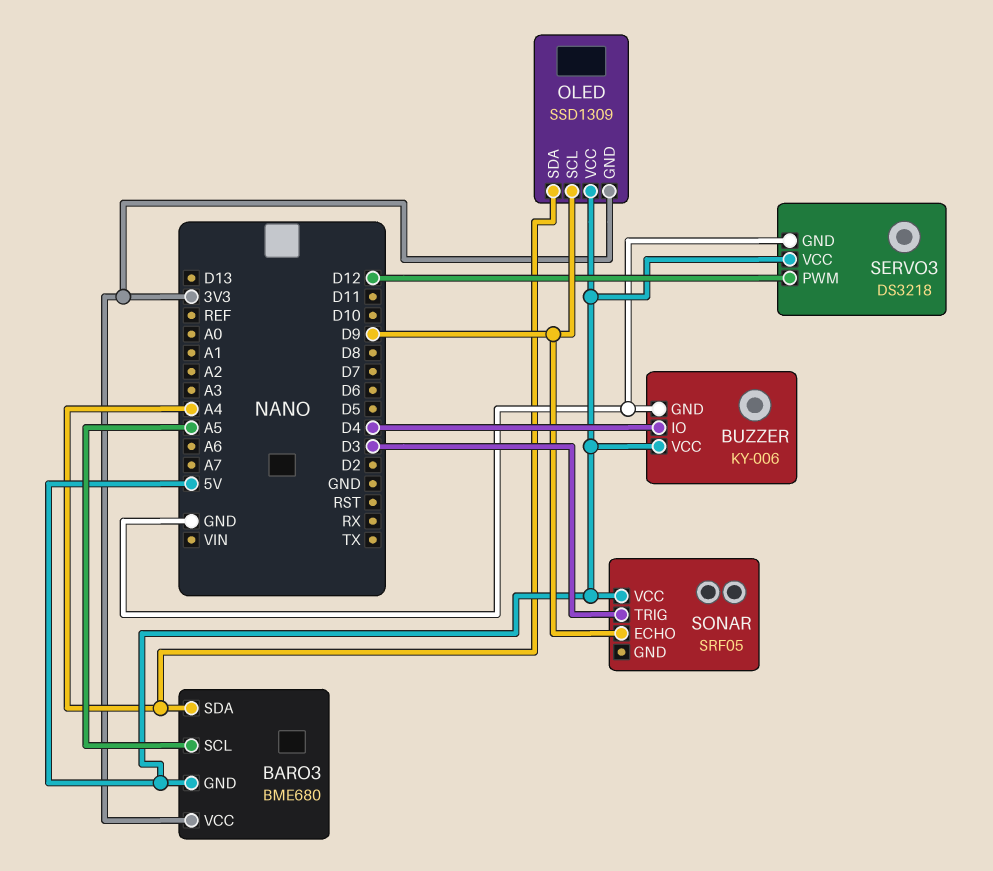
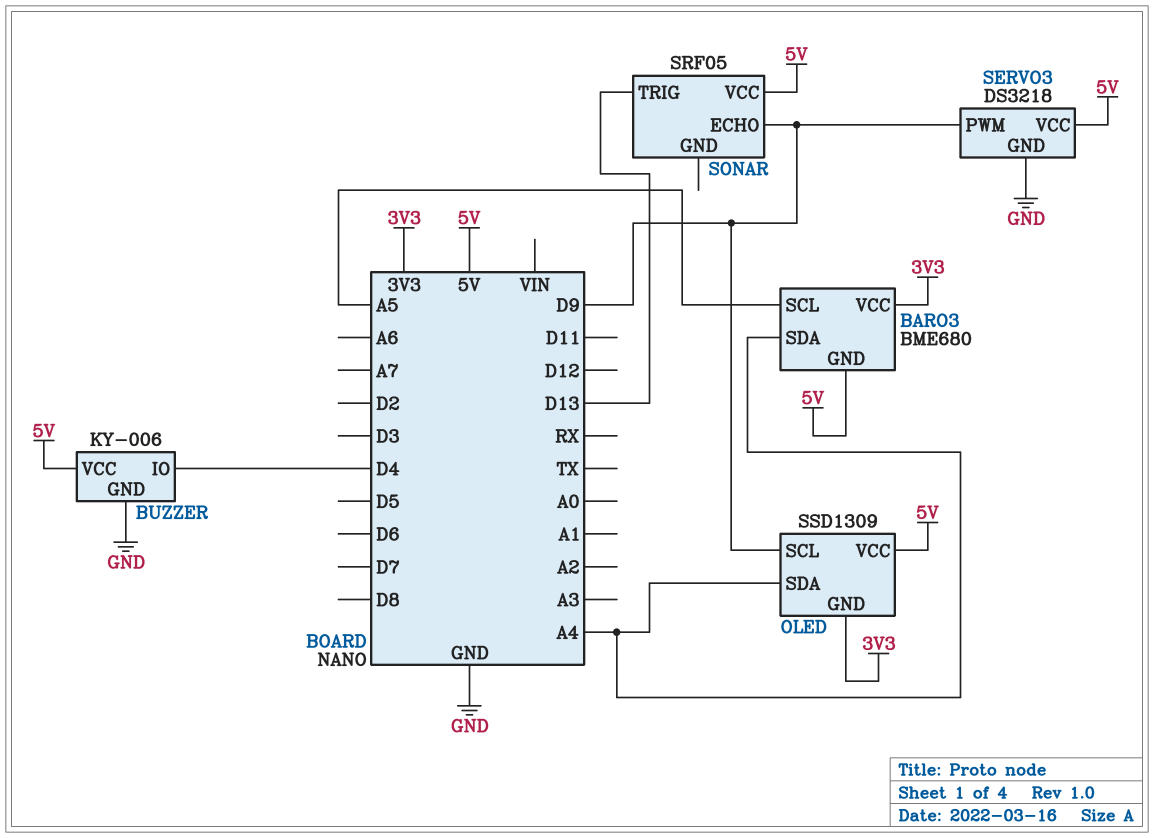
SERVO3 pin PWM: D12 -> D9
SONAR pin TRIG: D3 -> D13

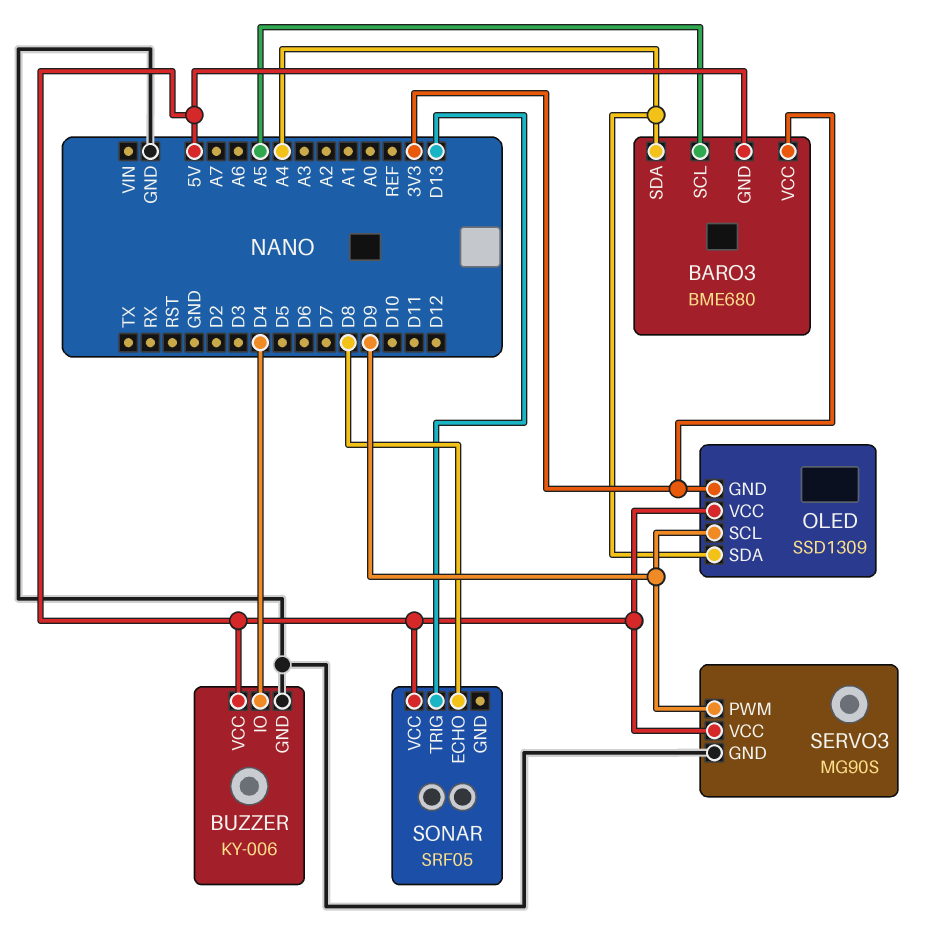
SERVO3: DS3218 -> MG90S
SONAR pin ECHO: D9 -> D8

